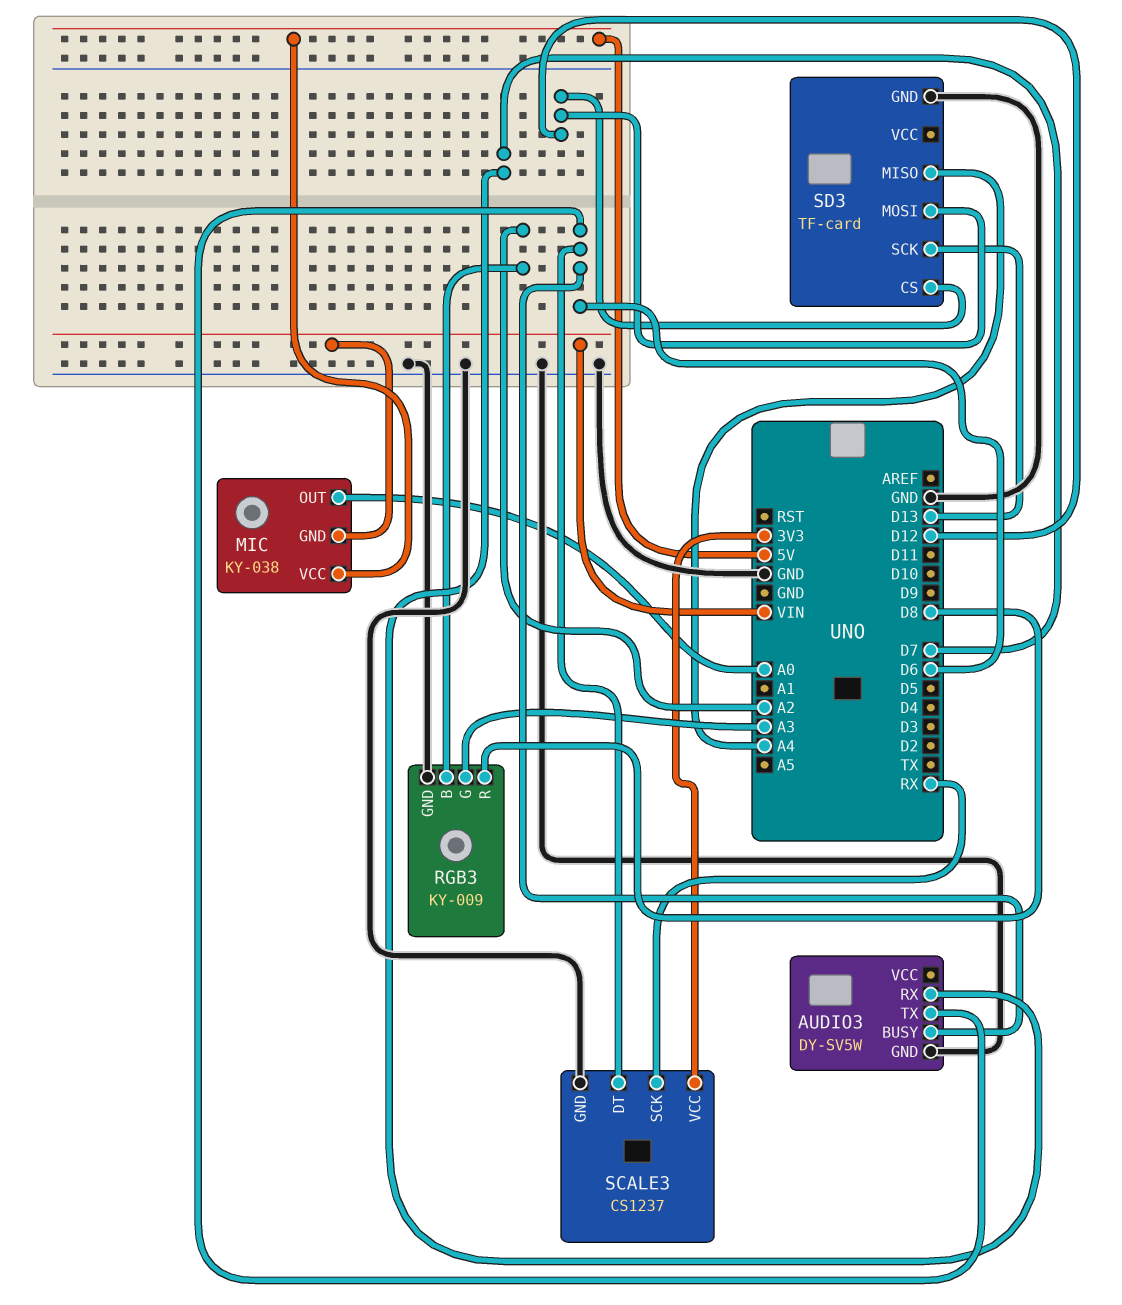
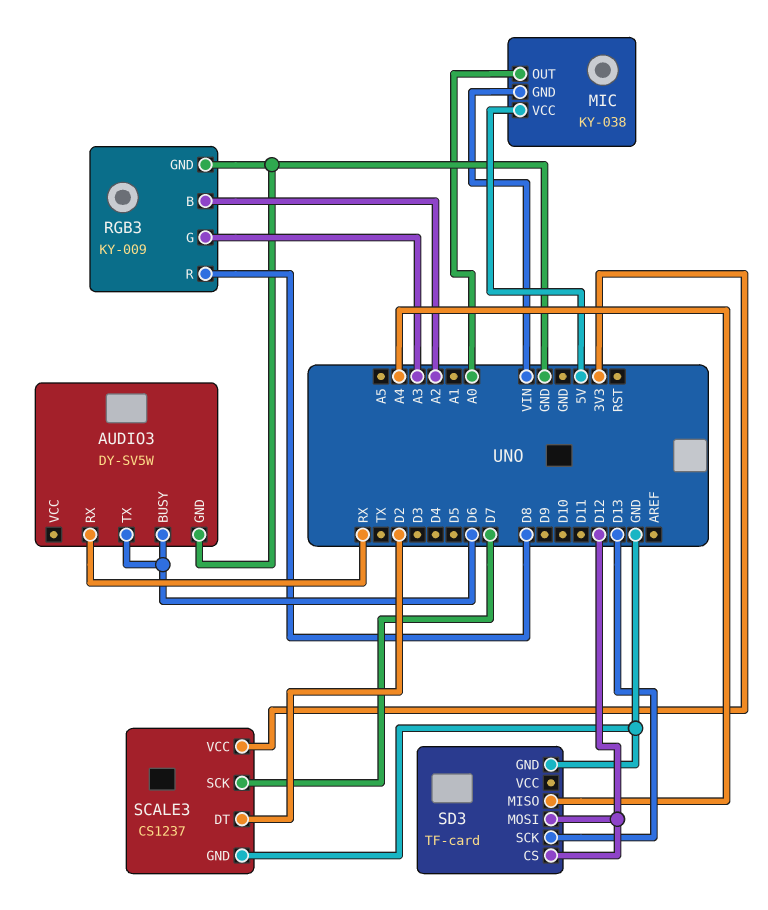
AUDIO3 pin RX: D7 -> RX
SCALE3 pin DT: D6 -> D2
SCALE3 pin SCK: RX -> D7

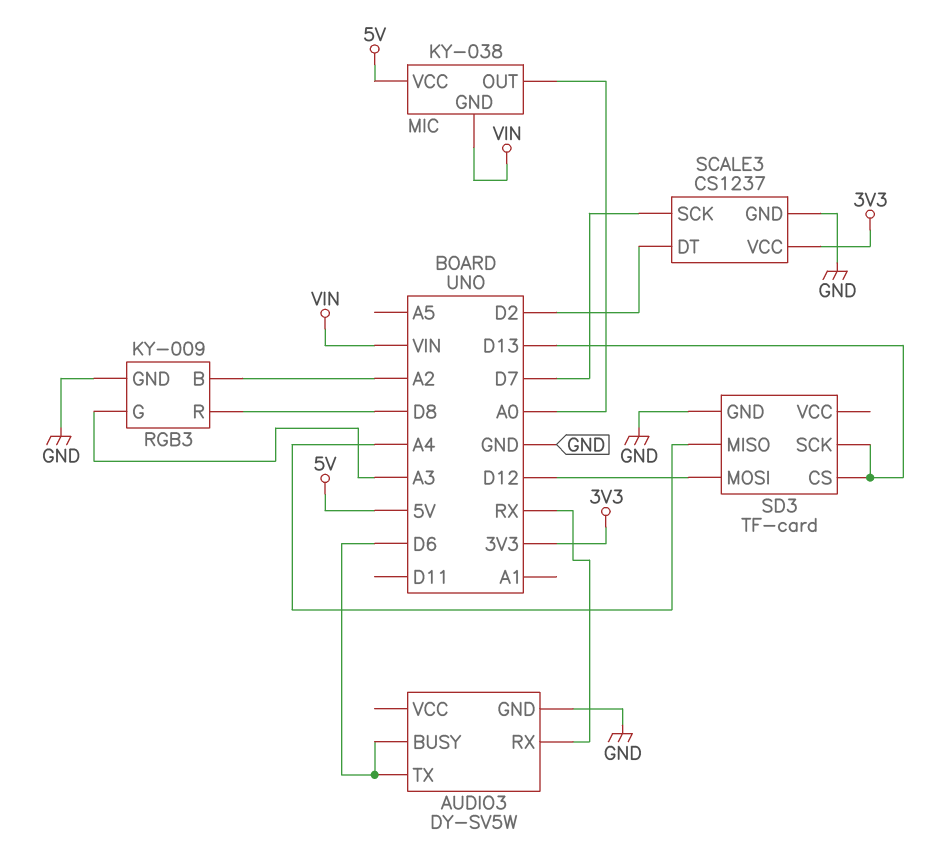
SD3 pin CS: D12 -> D13

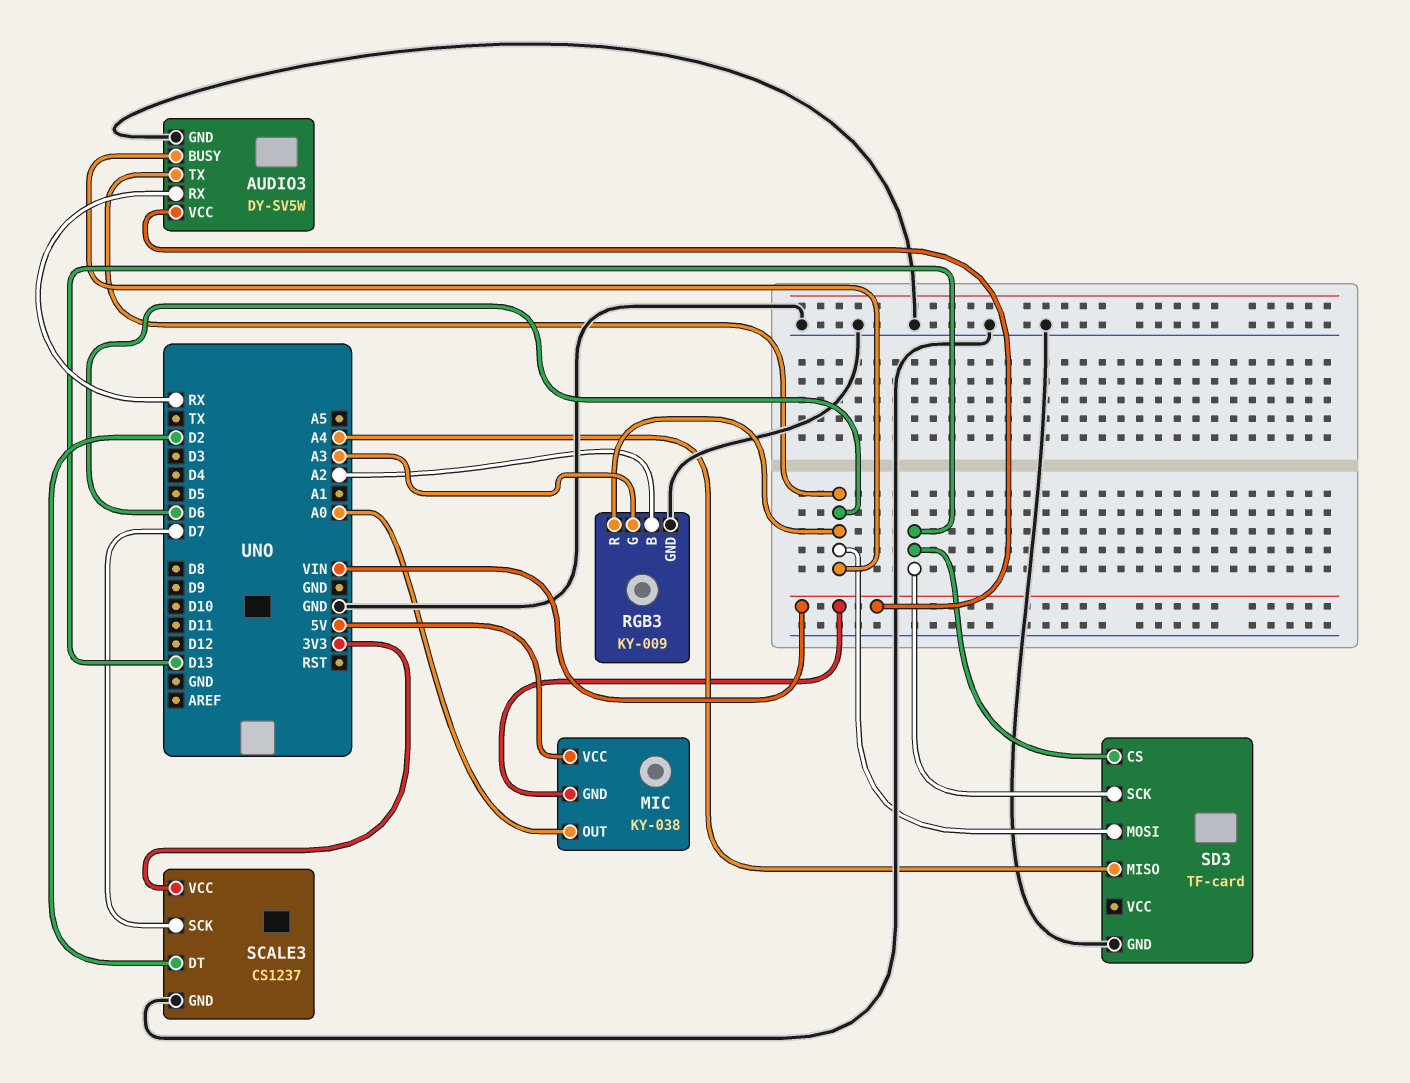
AUDIO3 pin VCC: none -> VIN
RGB3 pin R: D8 -> D6
SD3 pin MOSI: D12 -> D6

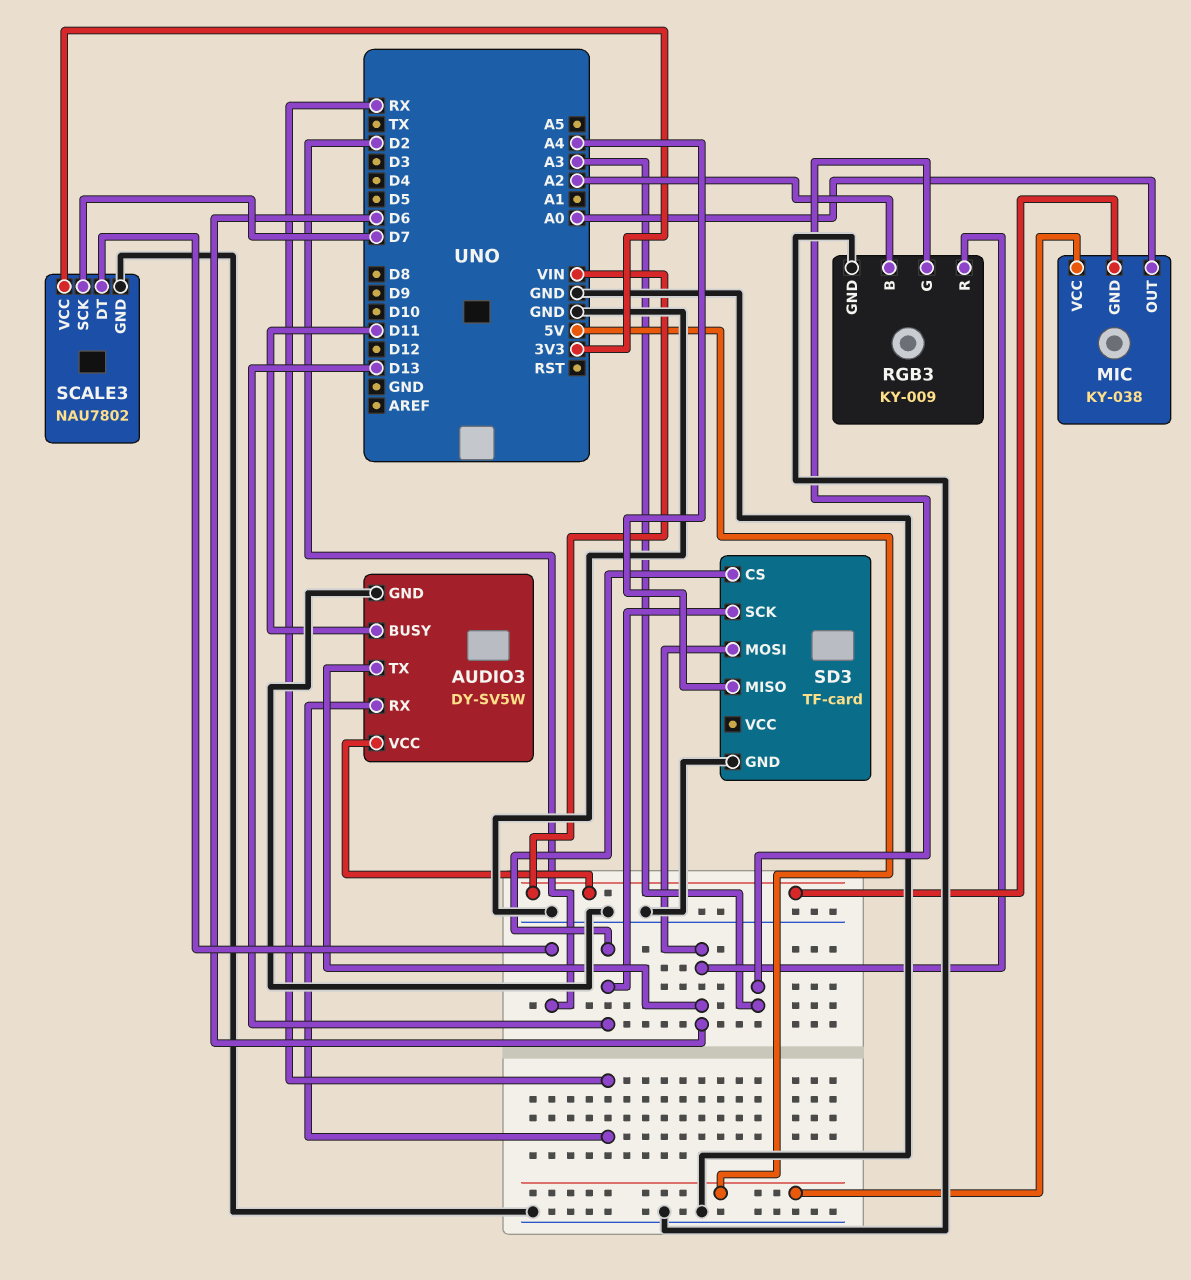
AUDIO3 pin BUSY: D6 -> D11
SCALE3: CS1237 -> NAU7802

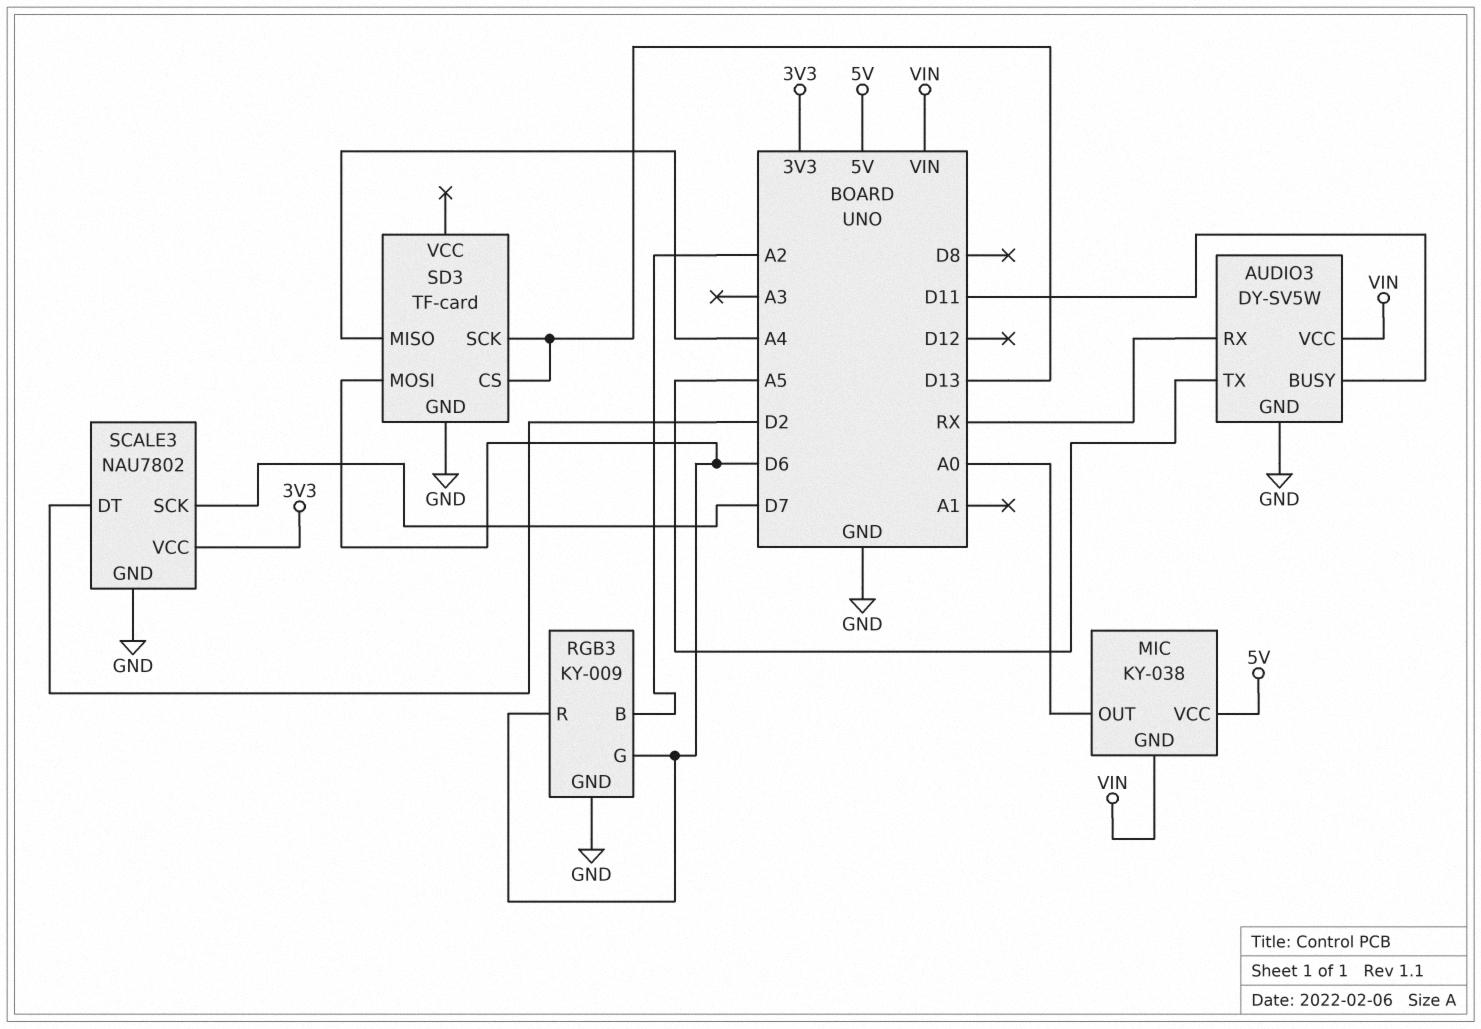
AUDIO3 pin TX: D6 -> A5
RGB3 pin G: A3 -> D6

